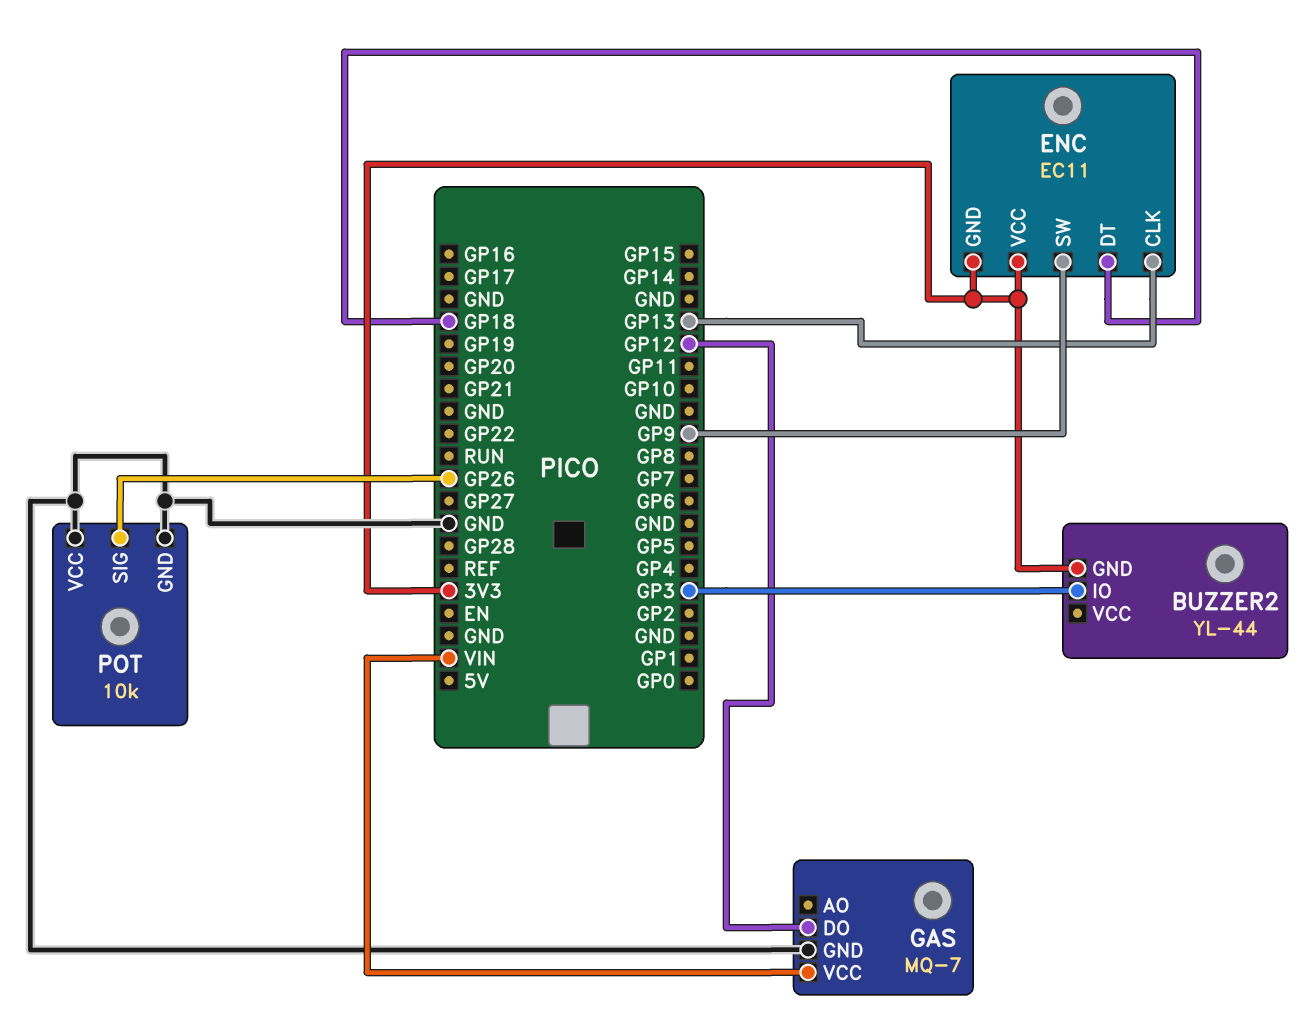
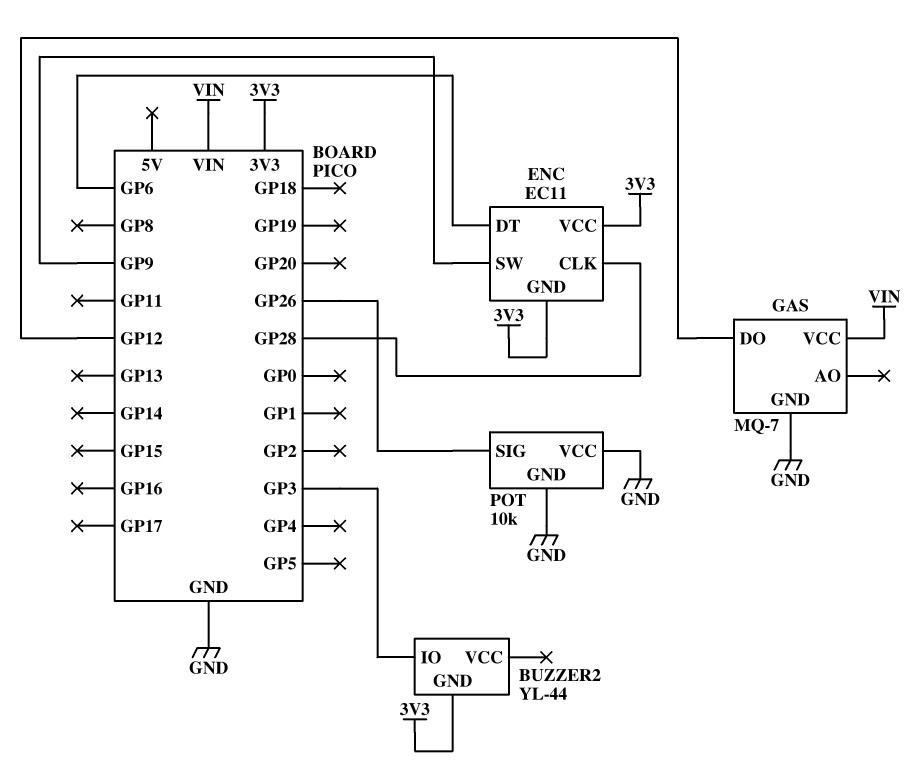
ENC pin CLK: GP13 -> GP28
ENC pin DT: GP18 -> GP6

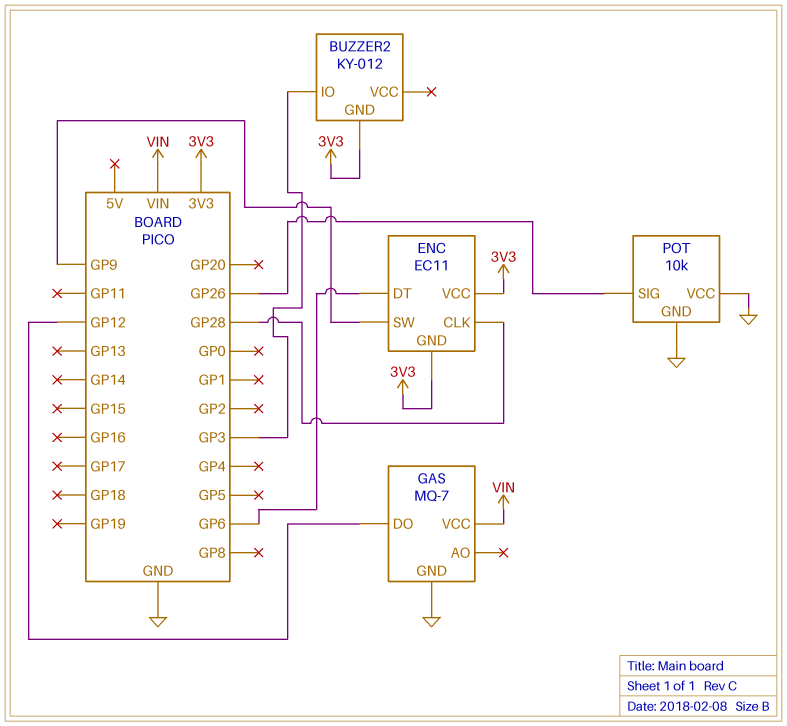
BUZZER2: YL-44 -> KY-012

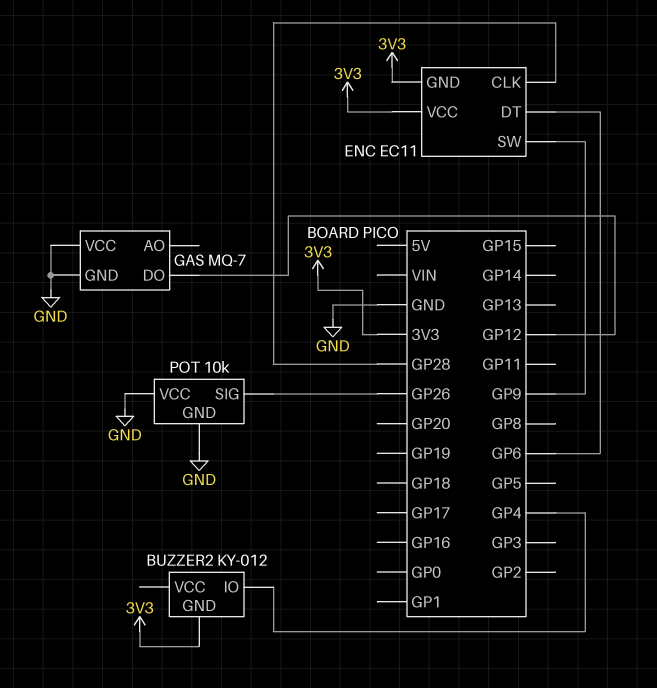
BUZZER2 pin IO: GP3 -> GP4
GAS pin VCC: VIN -> GND

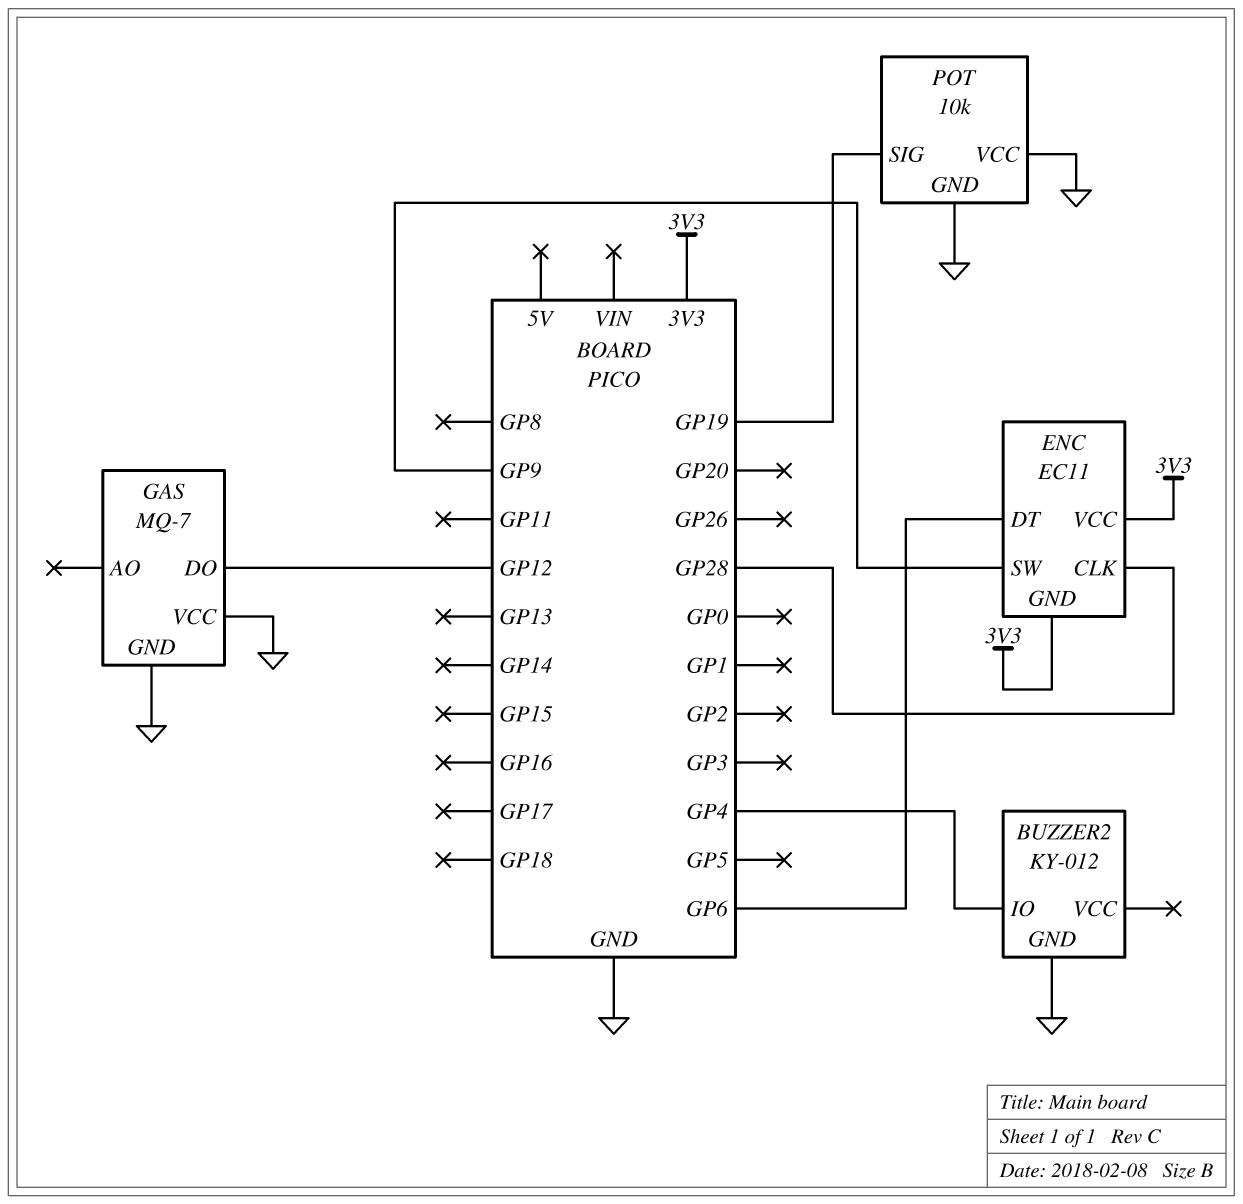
BUZZER2 pin GND: 3V3 -> GND
POT pin SIG: GP26 -> GP19

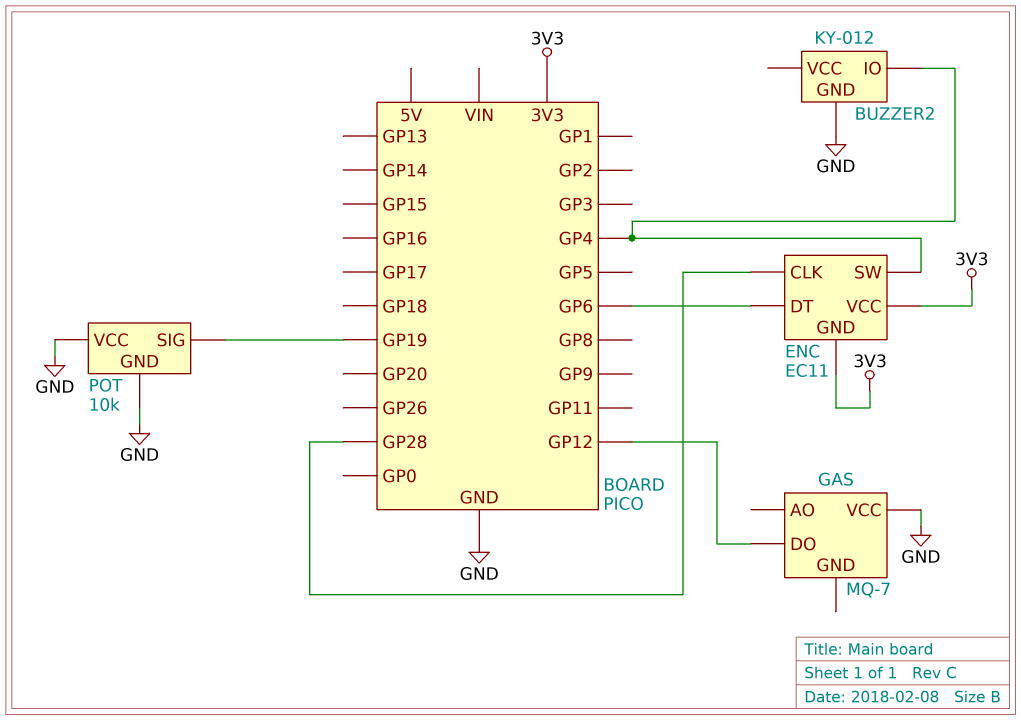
ENC pin SW: GP9 -> GP4
GAS pin GND: GND -> none

